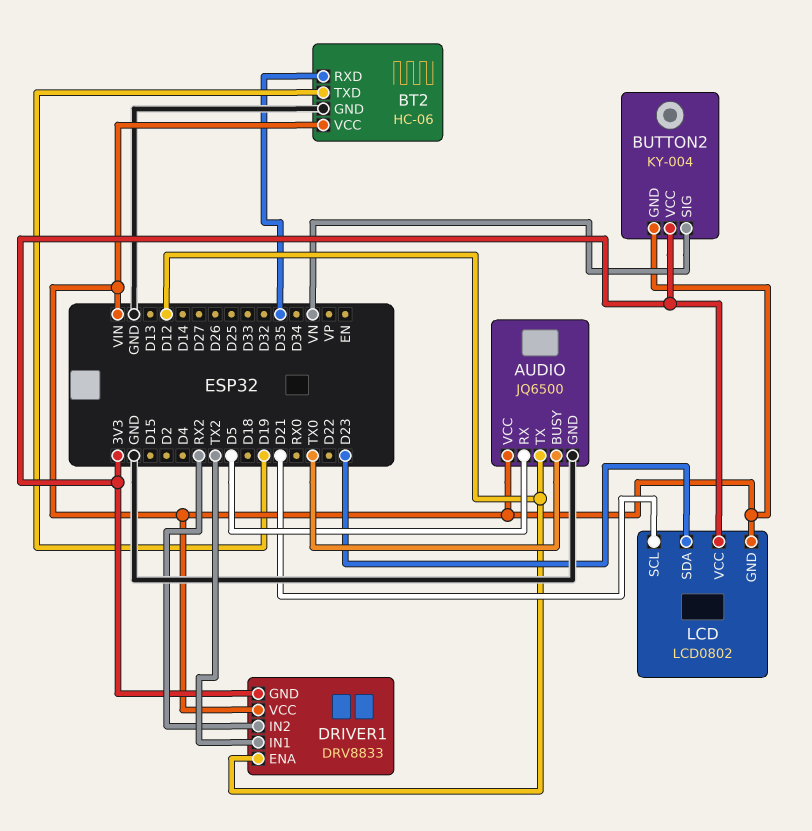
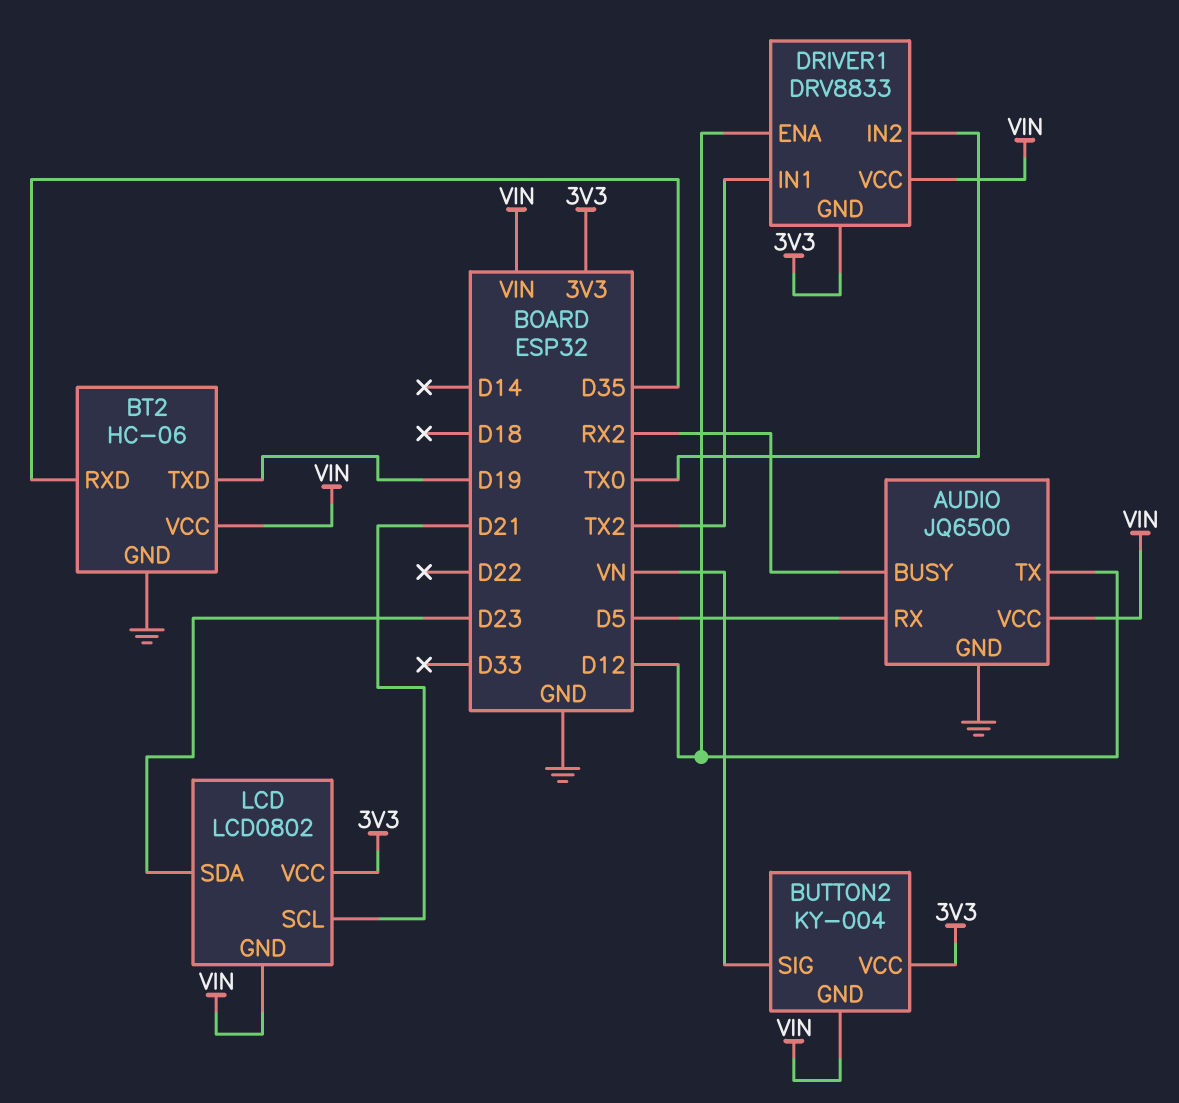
AUDIO pin BUSY: TX0 -> RX2
DRIVER1 pin IN2: RX2 -> TX0

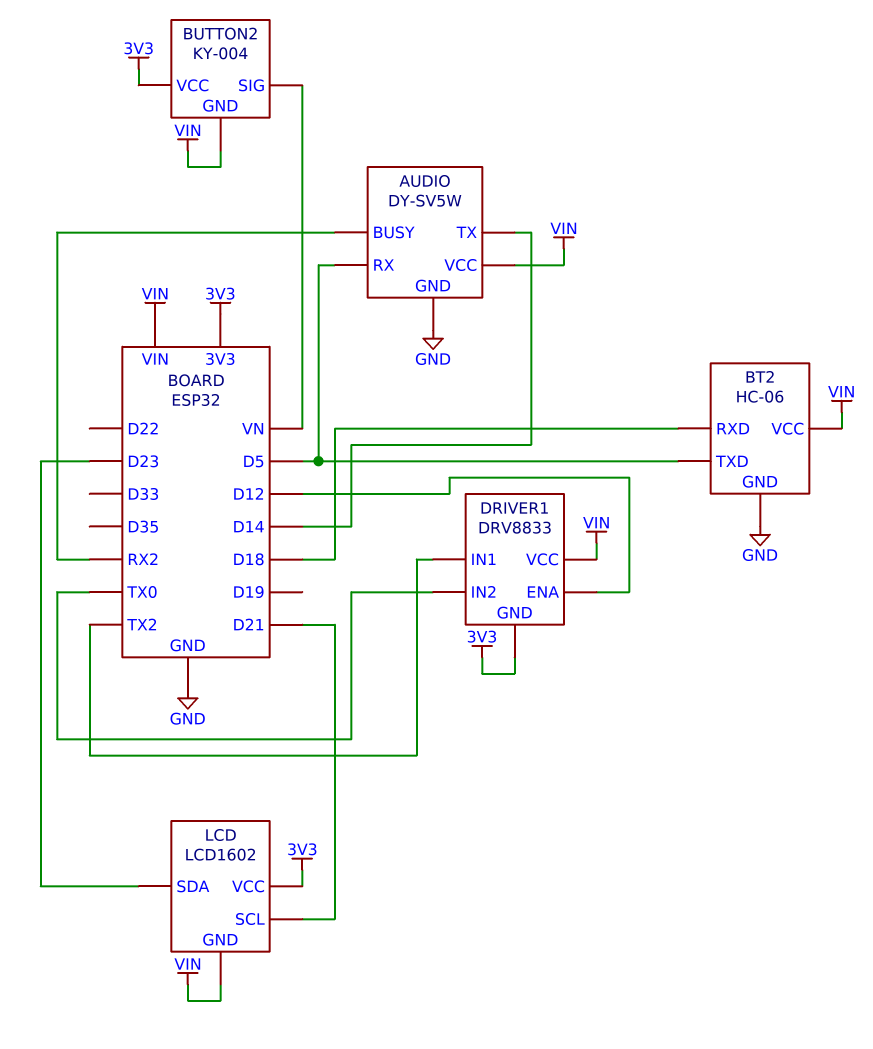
AUDIO: JQ6500 -> DY-SV5W
AUDIO pin TX: D12 -> D14
BT2 pin RXD: D35 -> D18
BT2 pin TXD: D19 -> D5
LCD: LCD0802 -> LCD1602

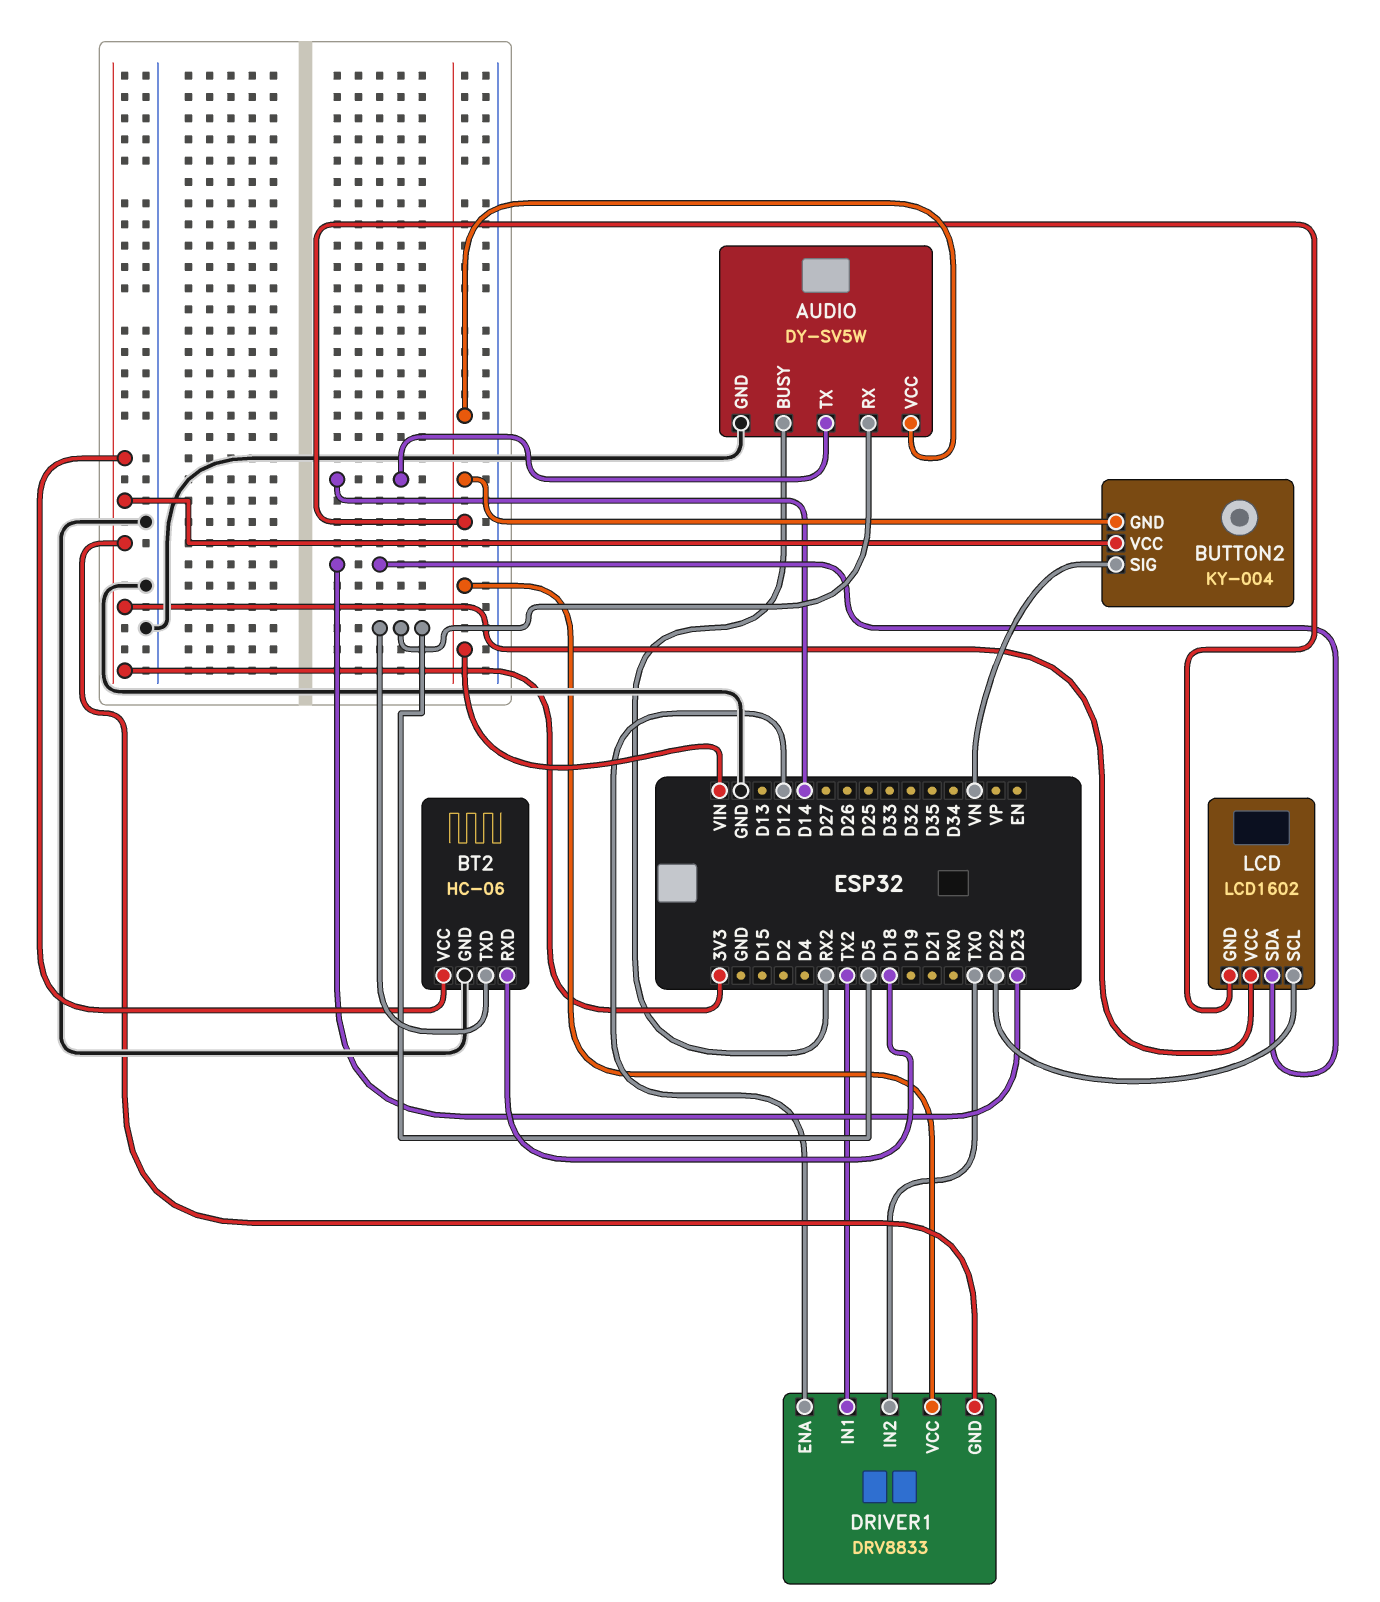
BT2 pin VCC: VIN -> 3V3
LCD pin SCL: D21 -> D22

